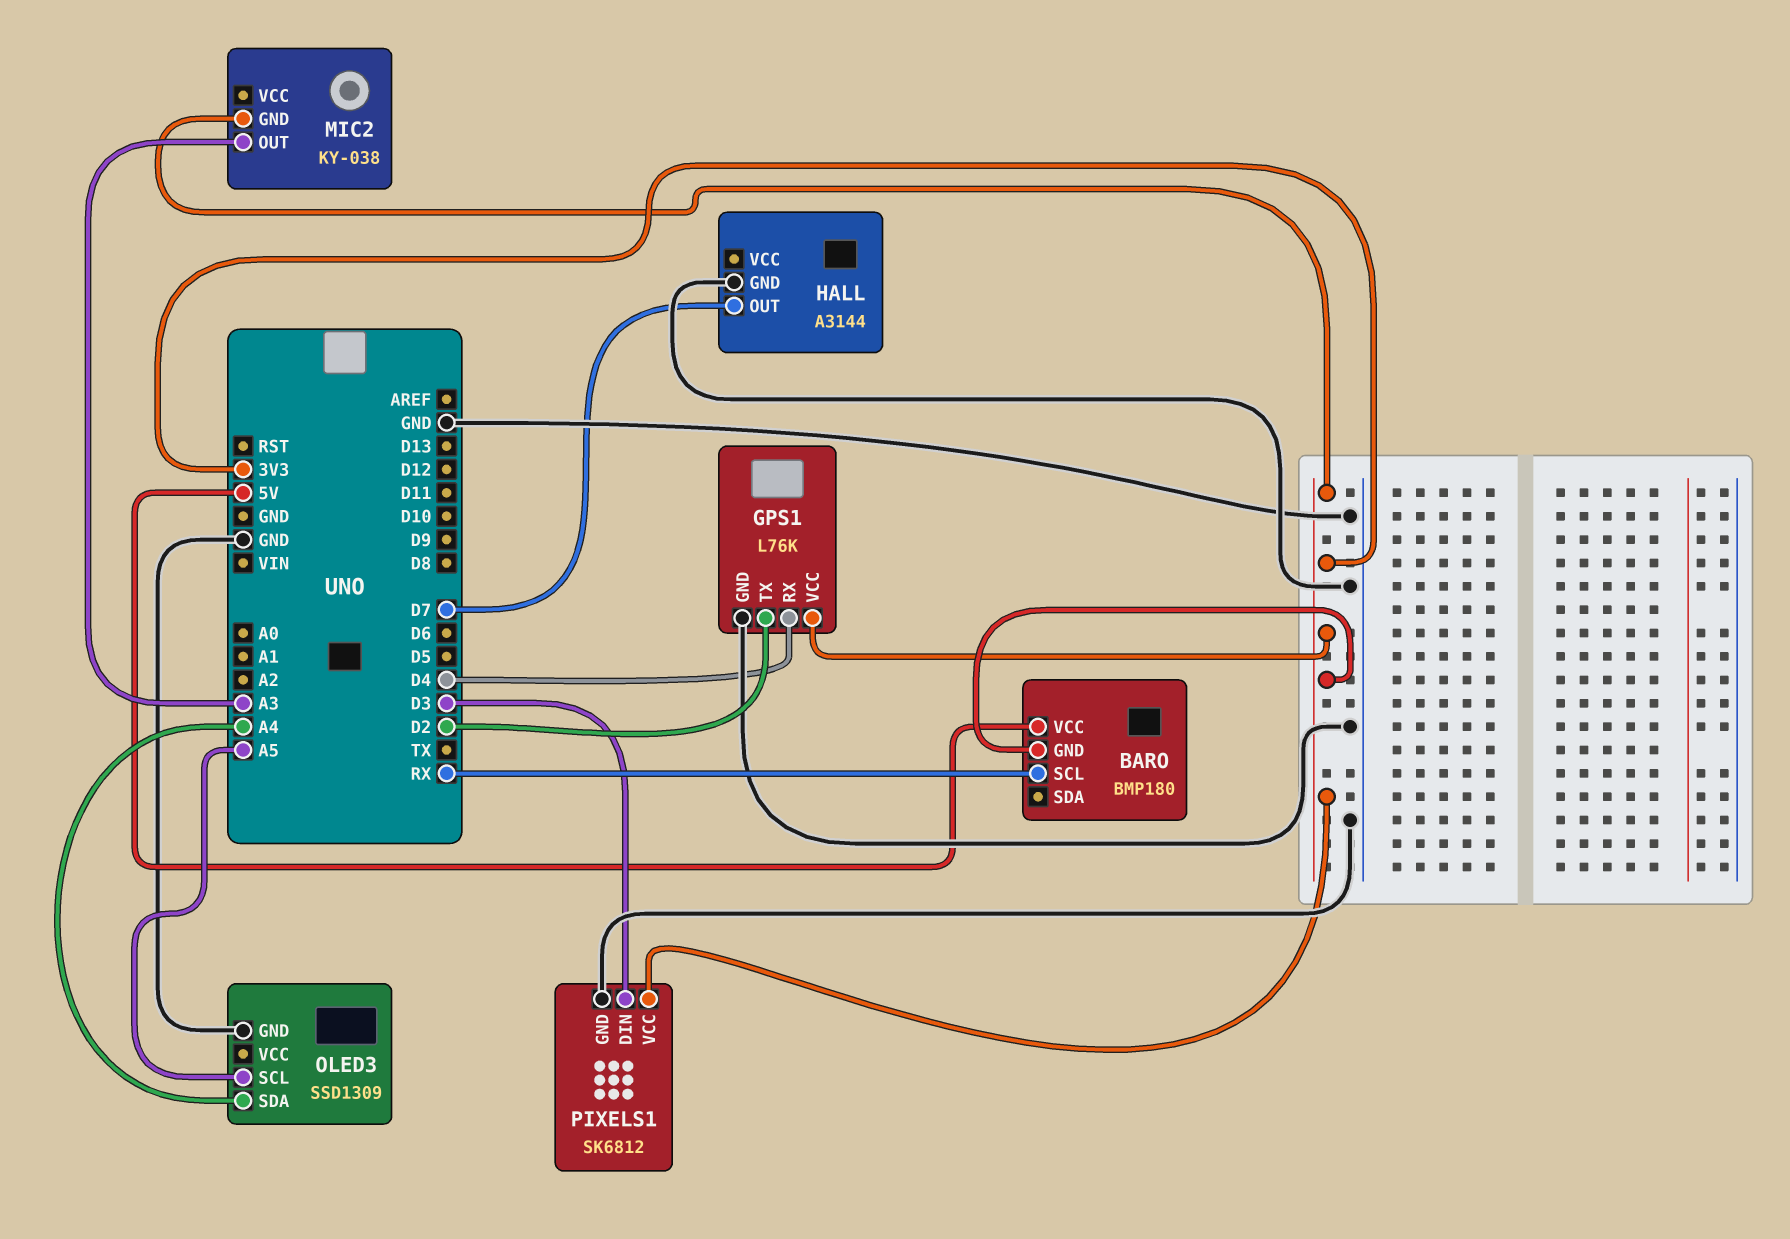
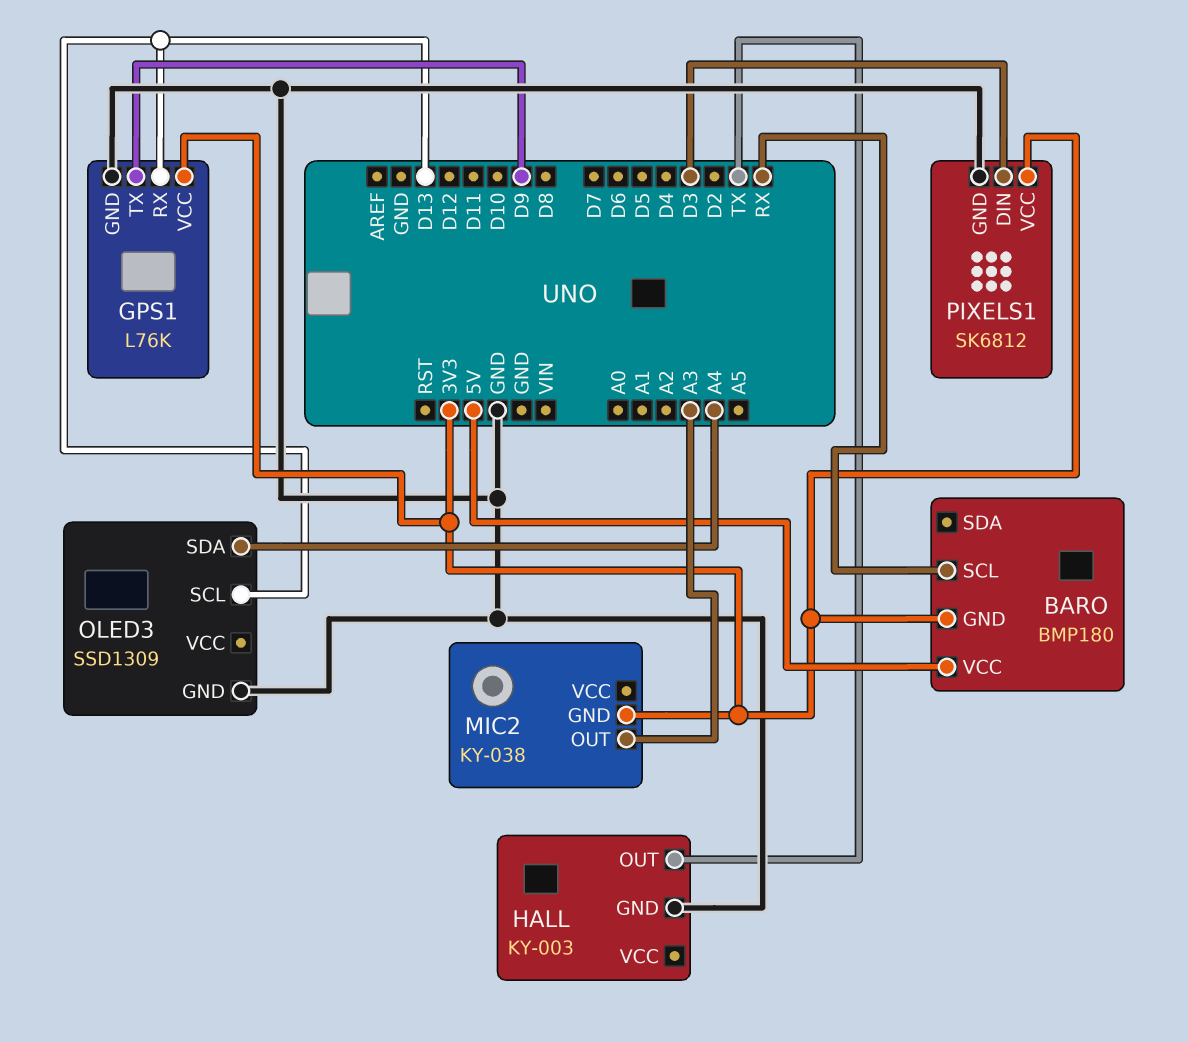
GPS1 pin RX: D4 -> D13
GPS1 pin TX: D2 -> D9
HALL: A3144 -> KY-003
HALL pin OUT: D7 -> TX
OLED3 pin SCL: A5 -> D13

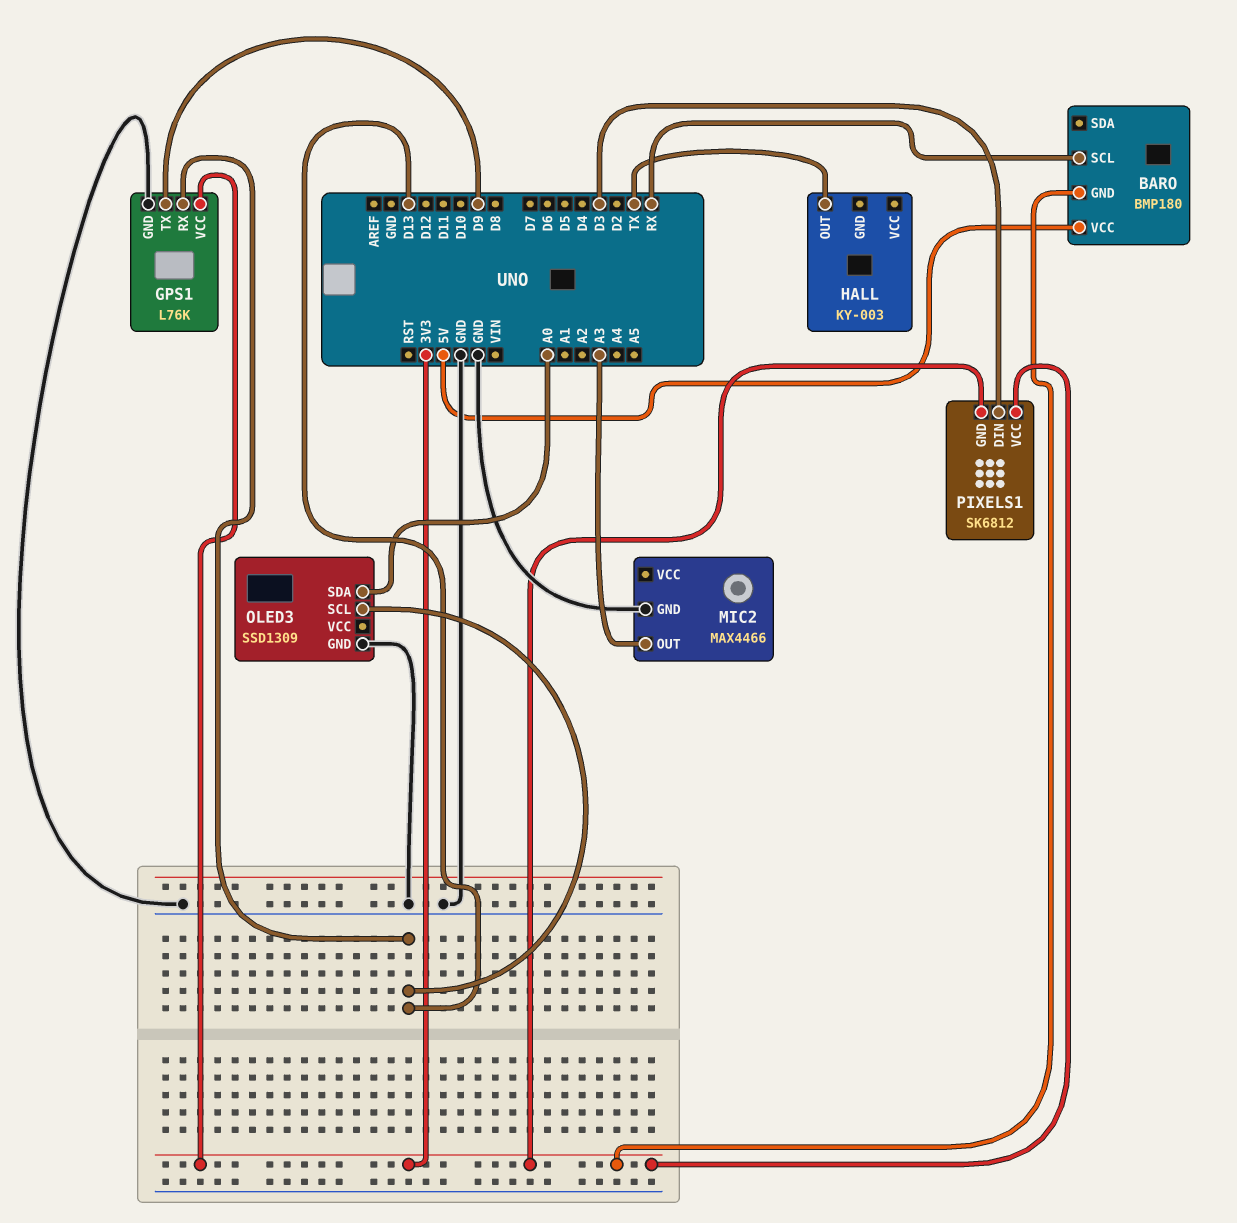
HALL pin GND: GND -> none
MIC2: KY-038 -> MAX4466
MIC2 pin GND: 3V3 -> GND
OLED3 pin SDA: A4 -> A0
PIXELS1 pin GND: GND -> 3V3

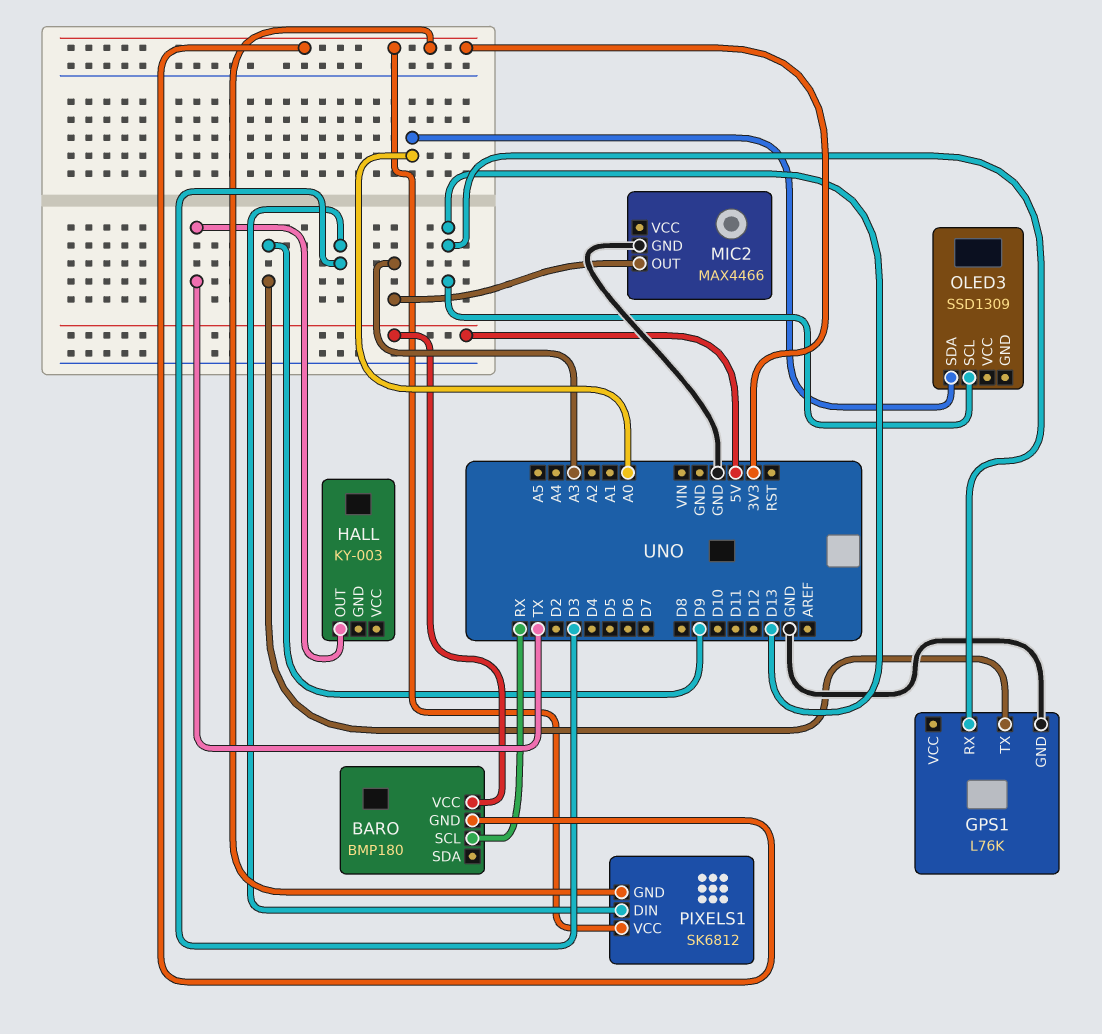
GPS1 pin VCC: 3V3 -> none
OLED3 pin GND: GND -> none

